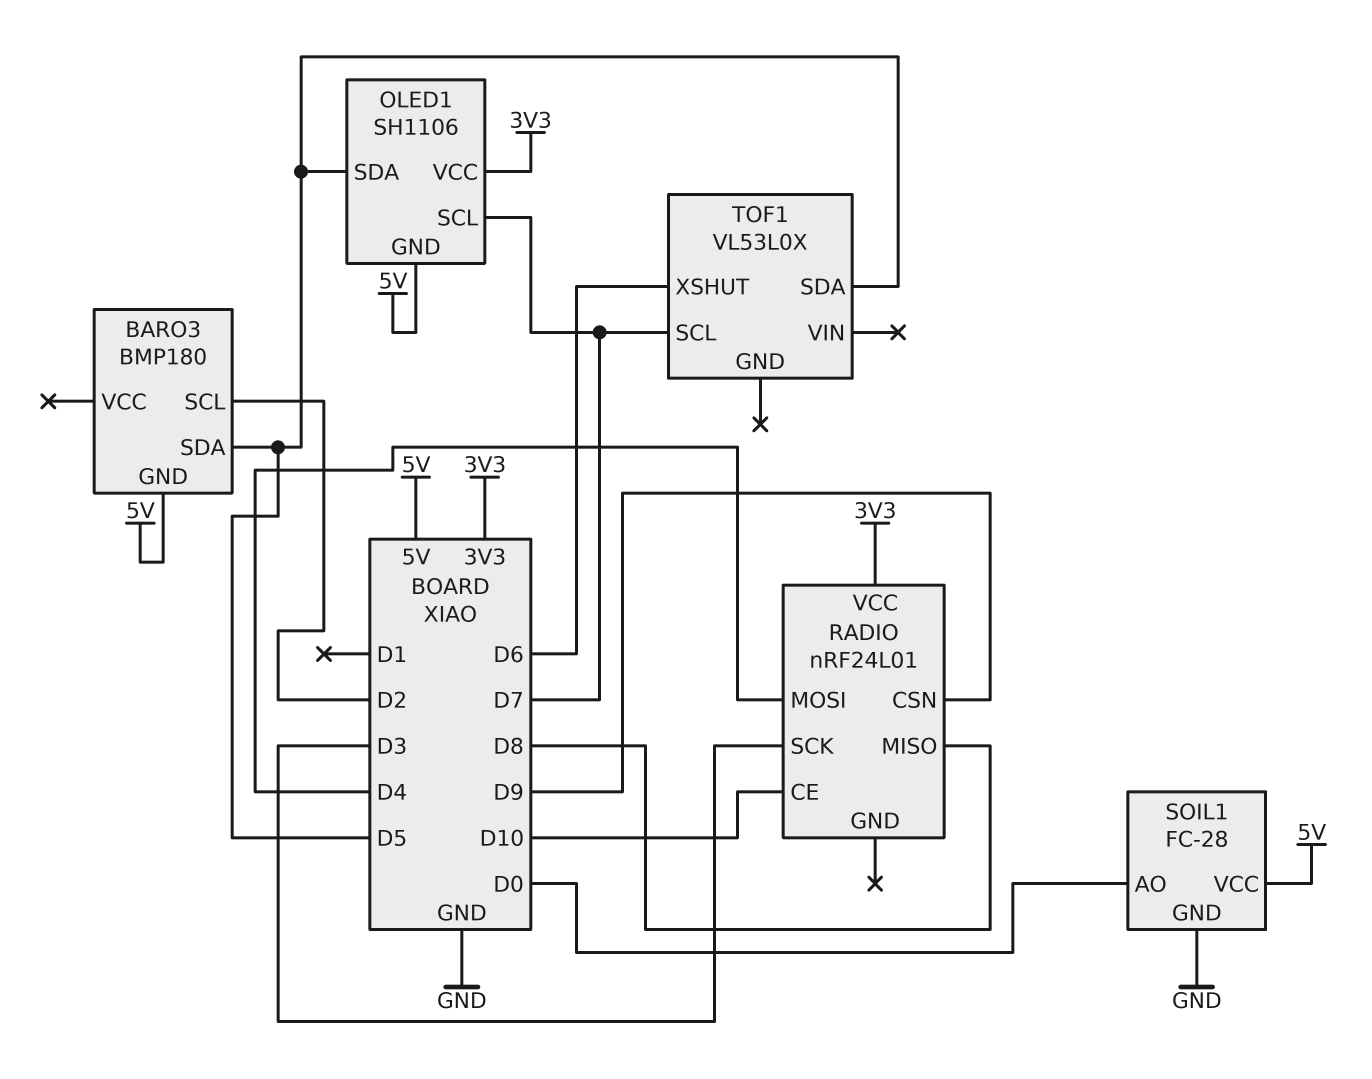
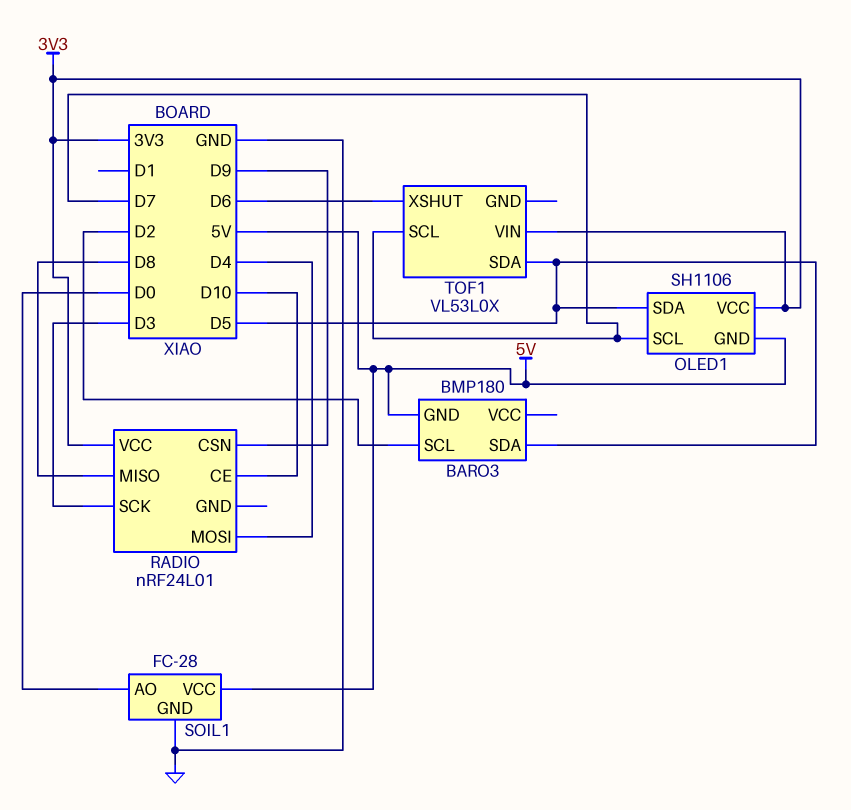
TOF1 pin VIN: none -> 3V3

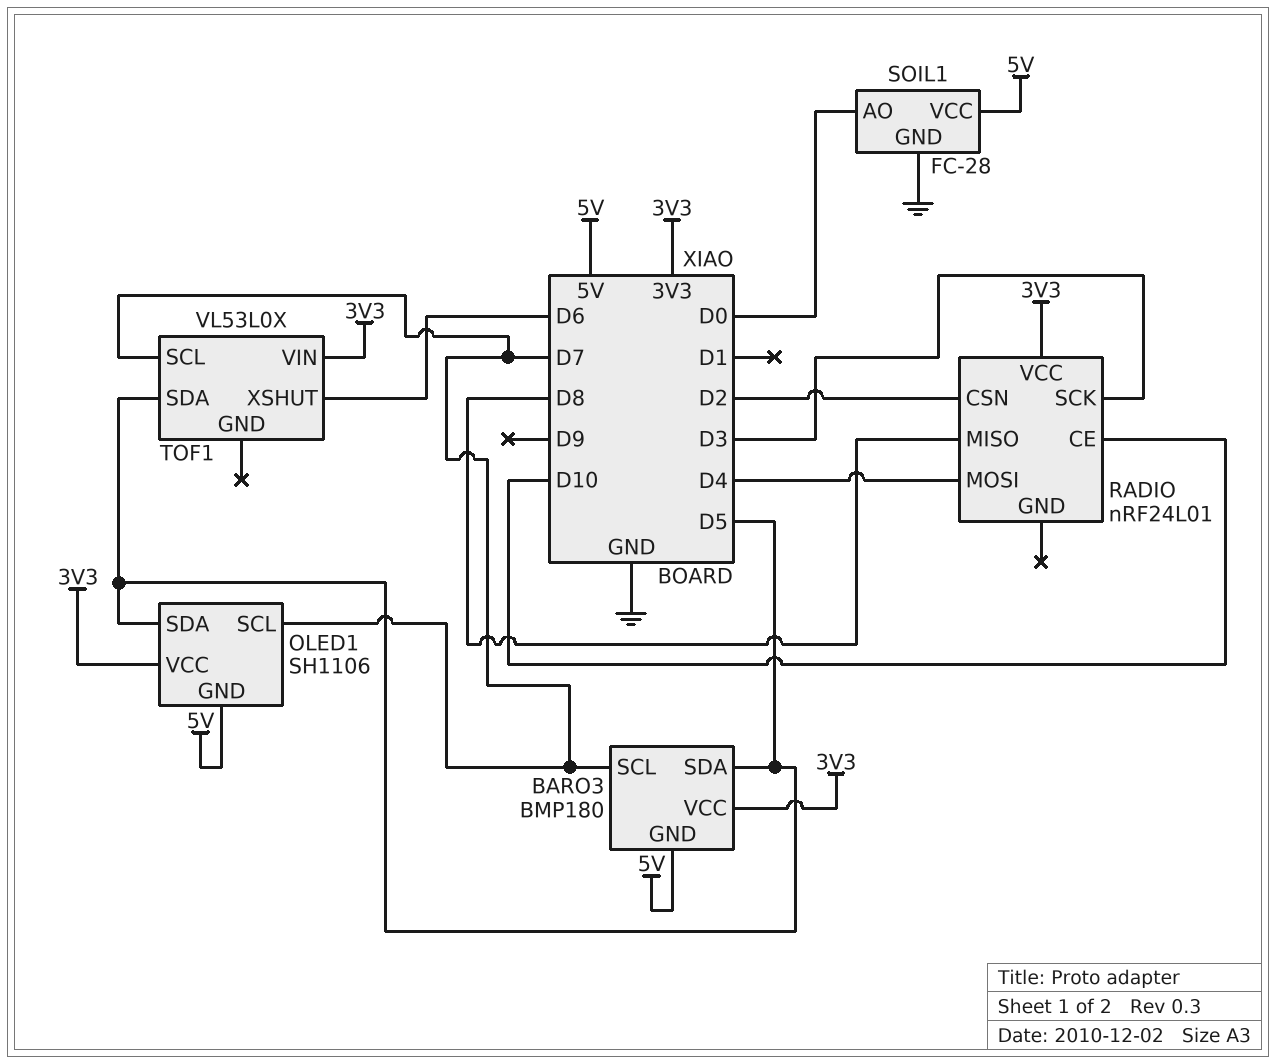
BARO3 pin SCL: D2 -> D7
BARO3 pin VCC: none -> 3V3
RADIO pin CSN: D9 -> D2

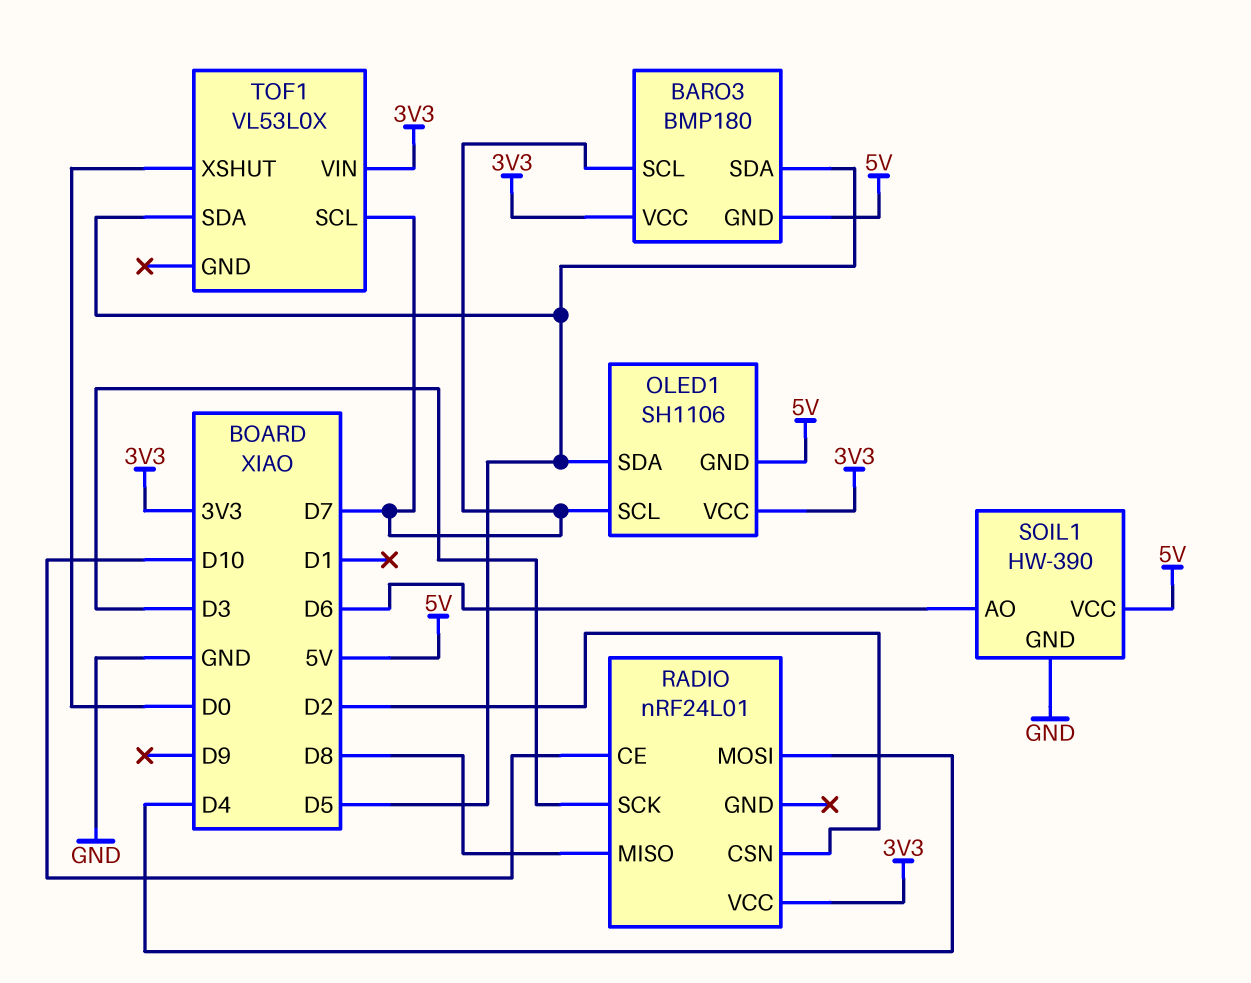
SOIL1: FC-28 -> HW-390
SOIL1 pin AO: D0 -> D6
TOF1 pin XSHUT: D6 -> D0

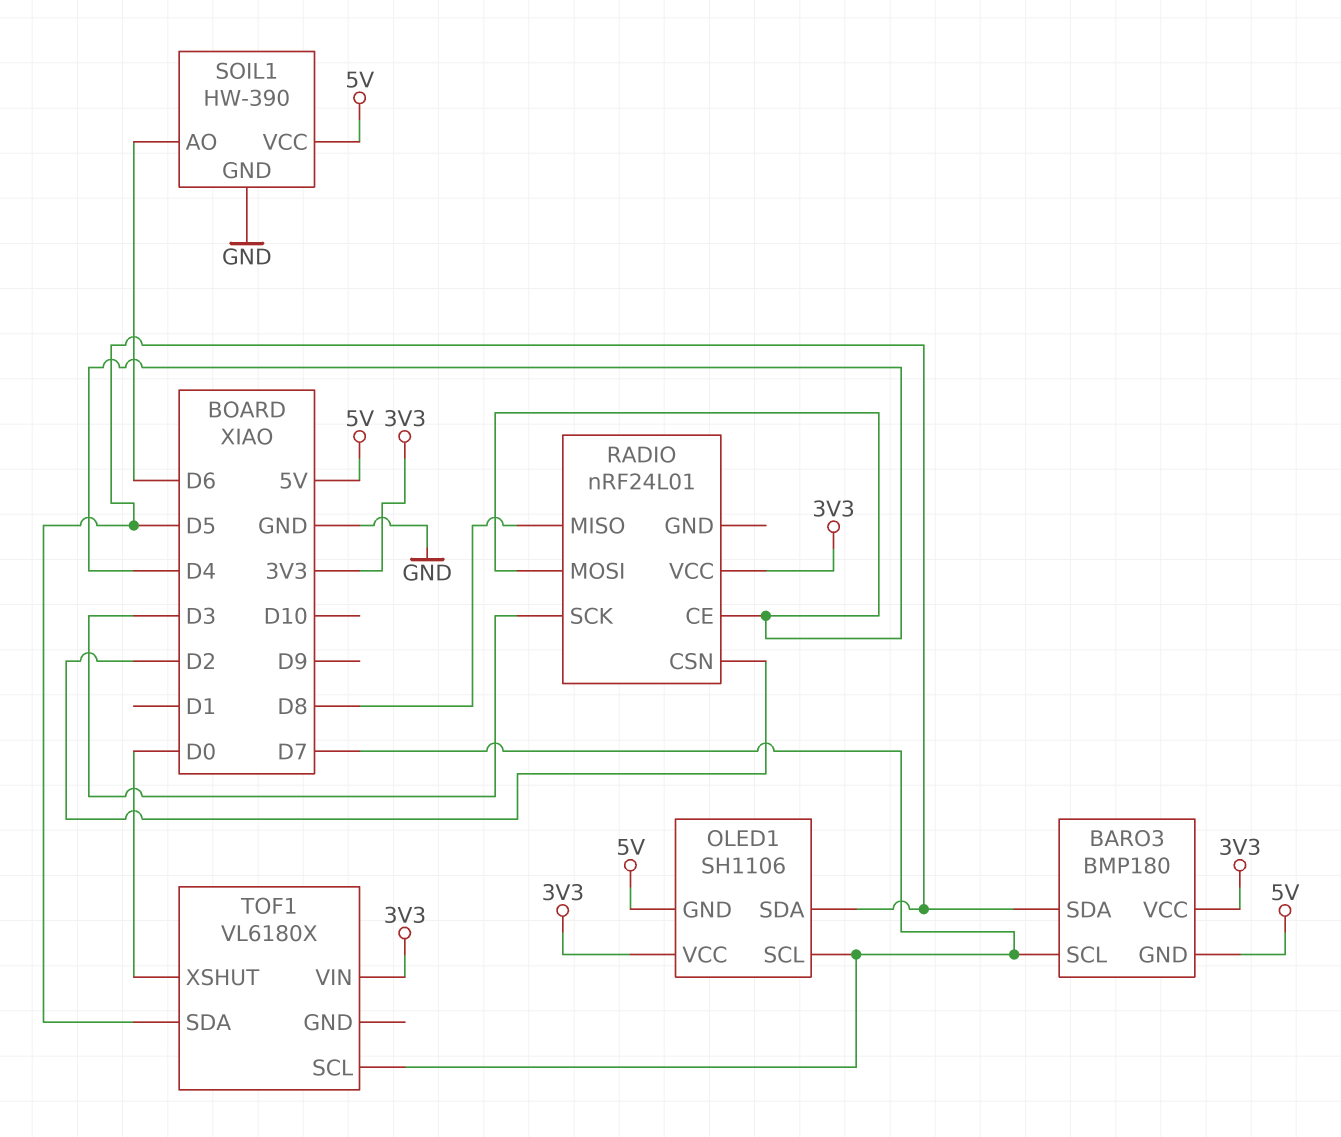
RADIO pin CE: D10 -> D4
TOF1: VL53L0X -> VL6180X

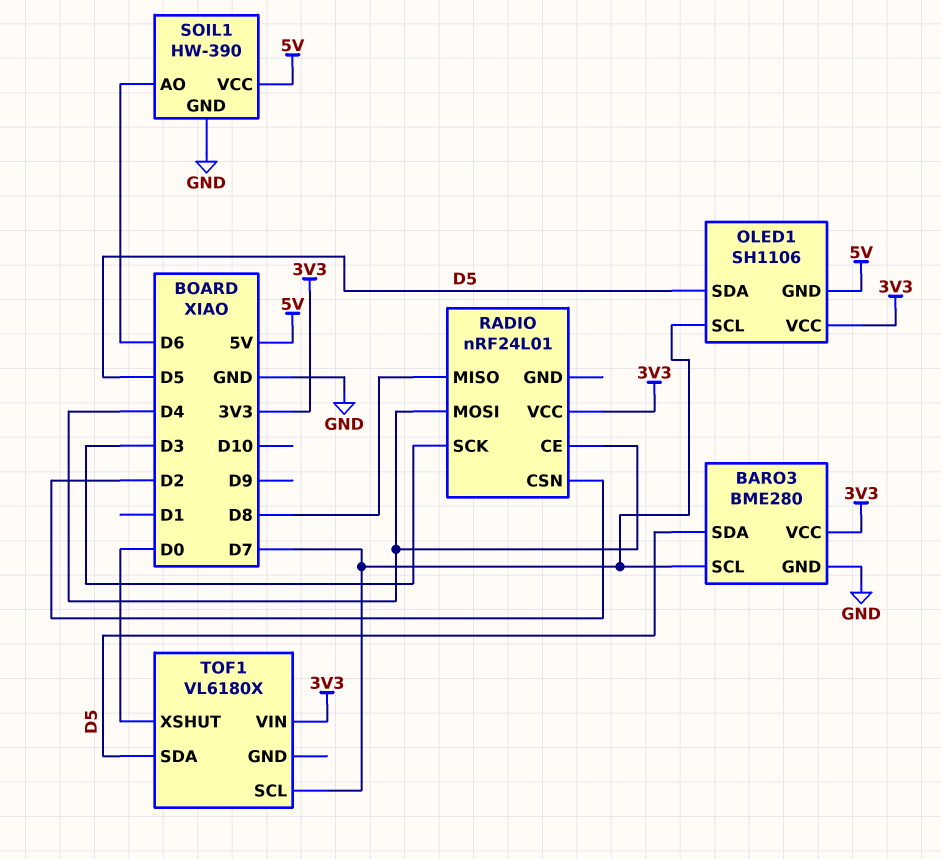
BARO3: BMP180 -> BME280
BARO3 pin GND: 5V -> GND

